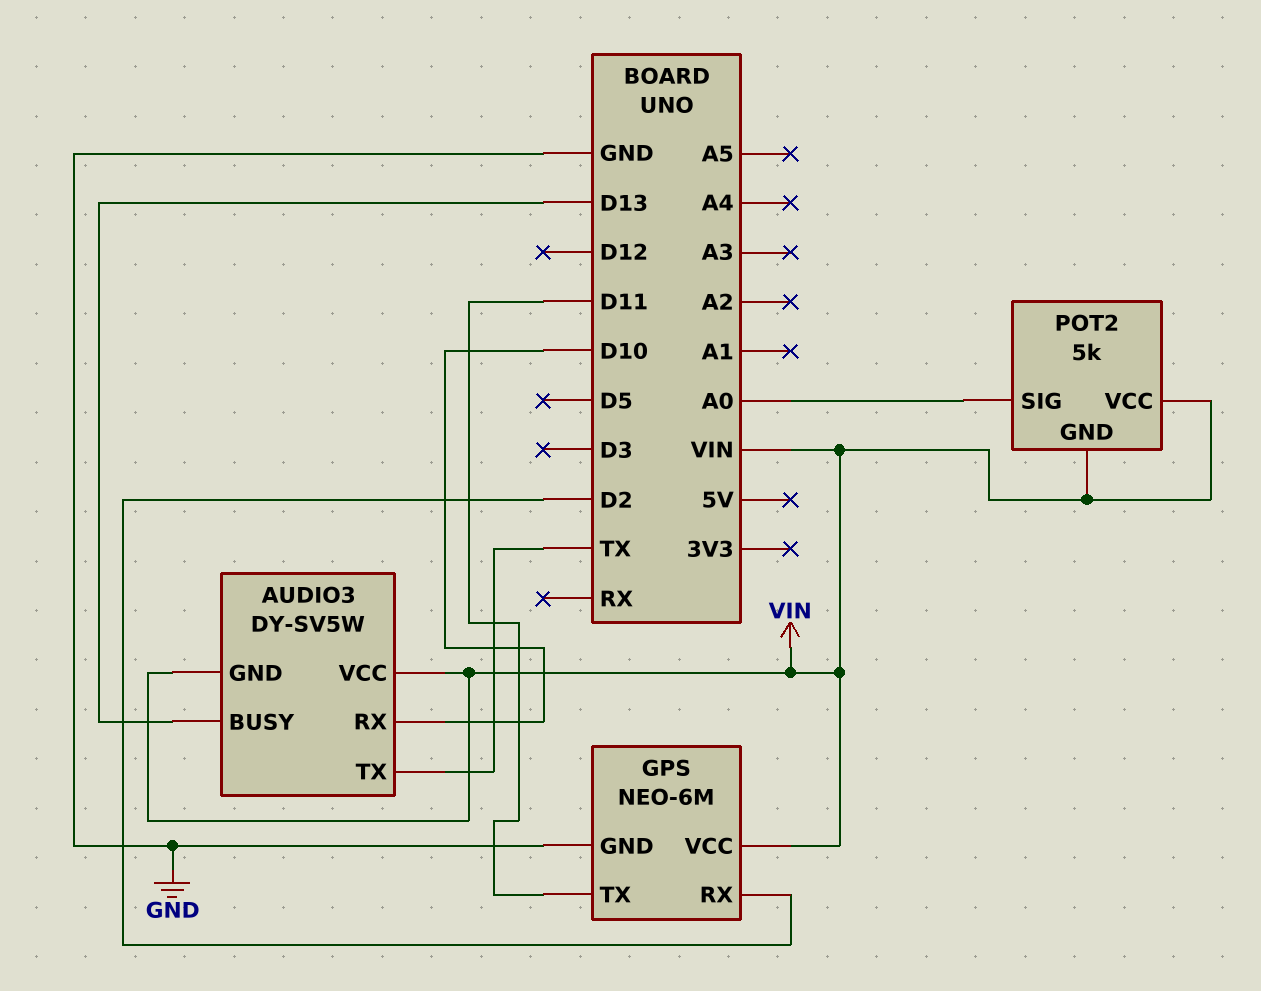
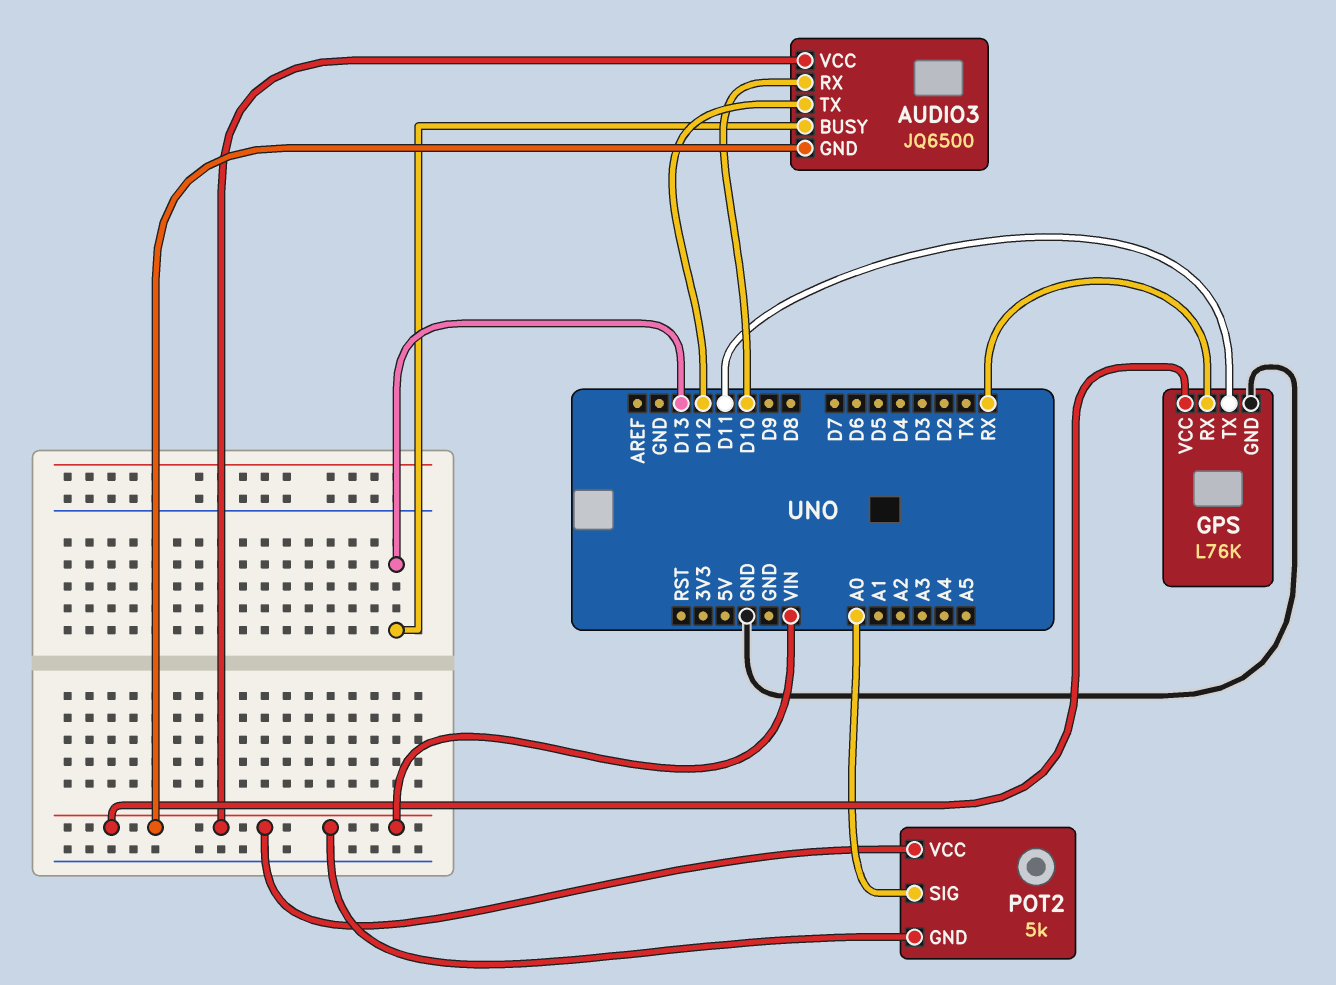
AUDIO3: DY-SV5W -> JQ6500
AUDIO3 pin TX: TX -> D12
GPS: NEO-6M -> L76K
GPS pin RX: D2 -> RX

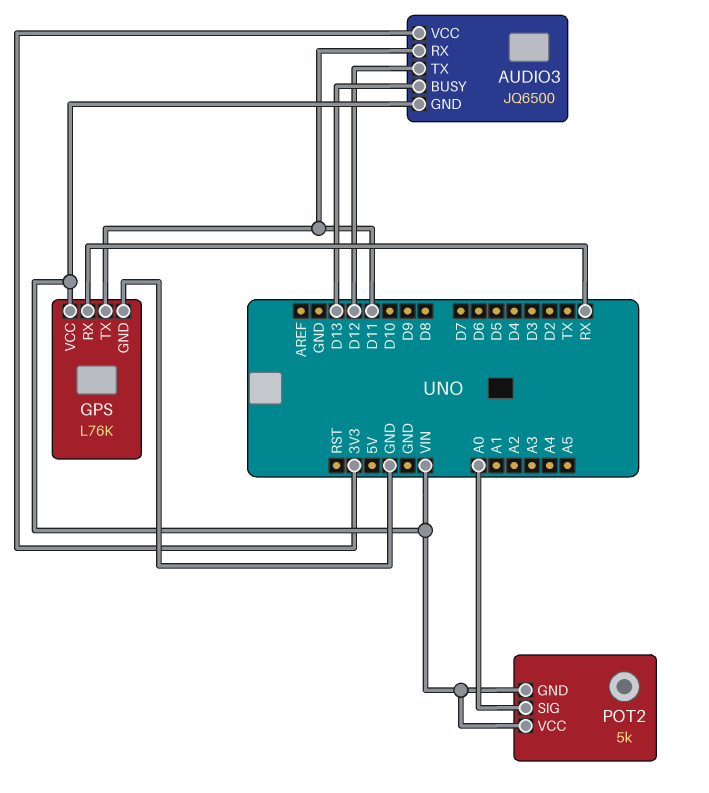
AUDIO3 pin RX: D10 -> D11
AUDIO3 pin VCC: VIN -> 3V3

